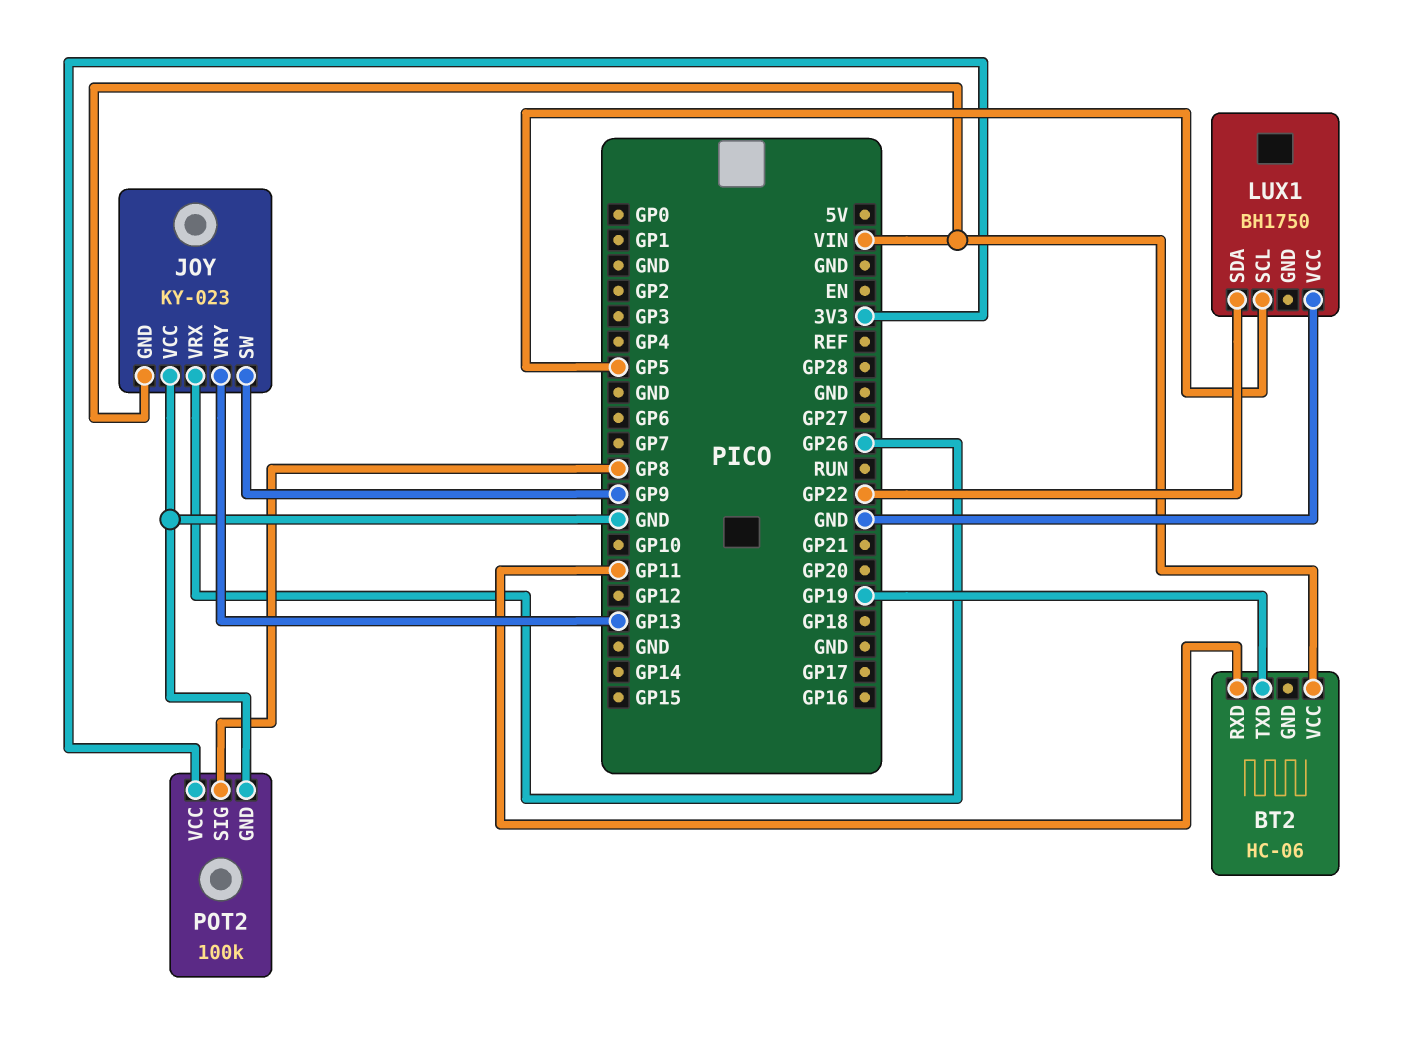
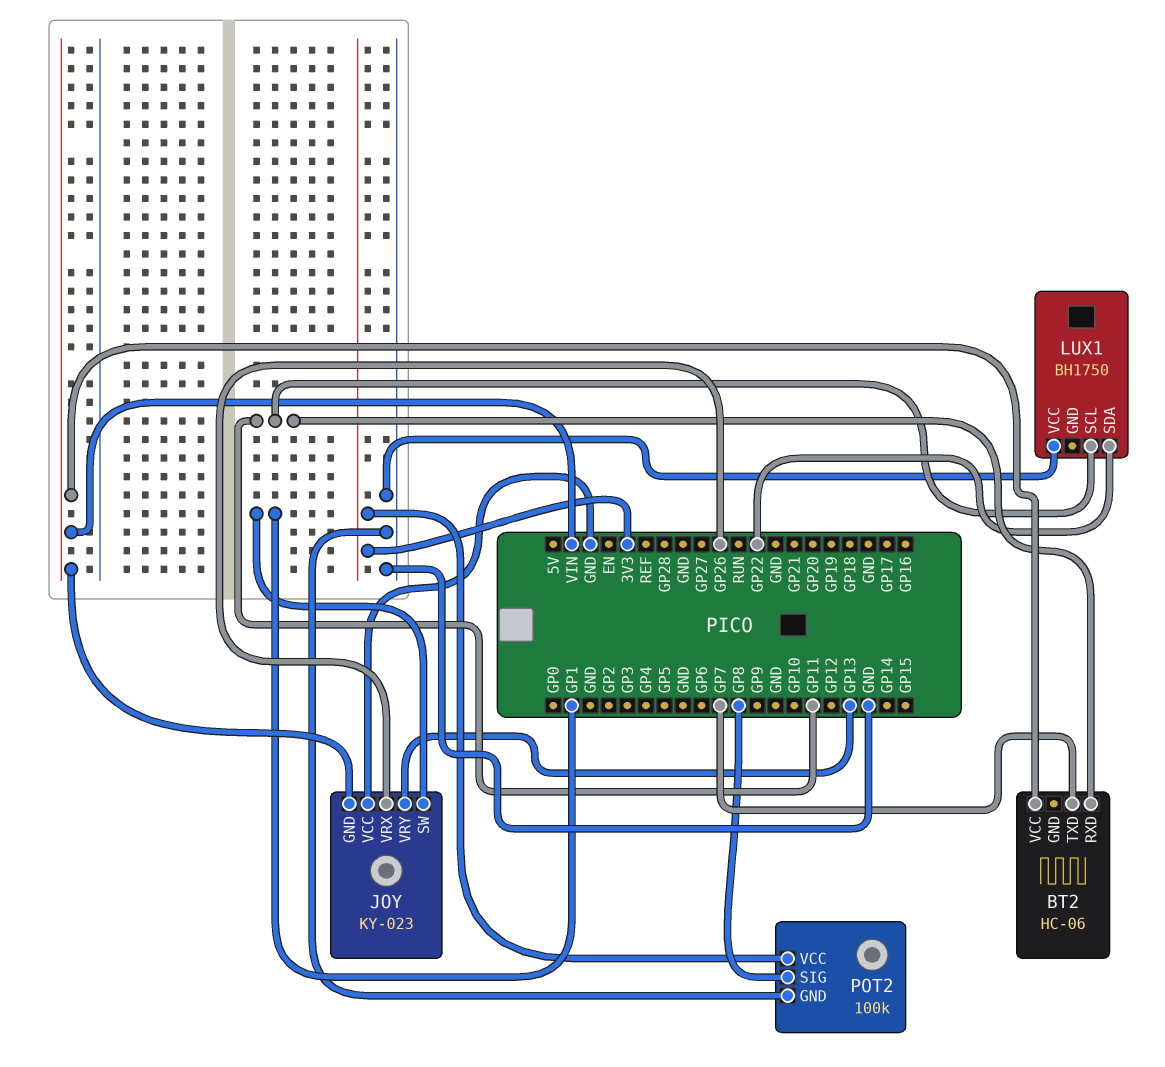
BT2 pin TXD: GP19 -> GP7
JOY pin SW: GP9 -> GP1
LUX1 pin SCL: GP5 -> GP11

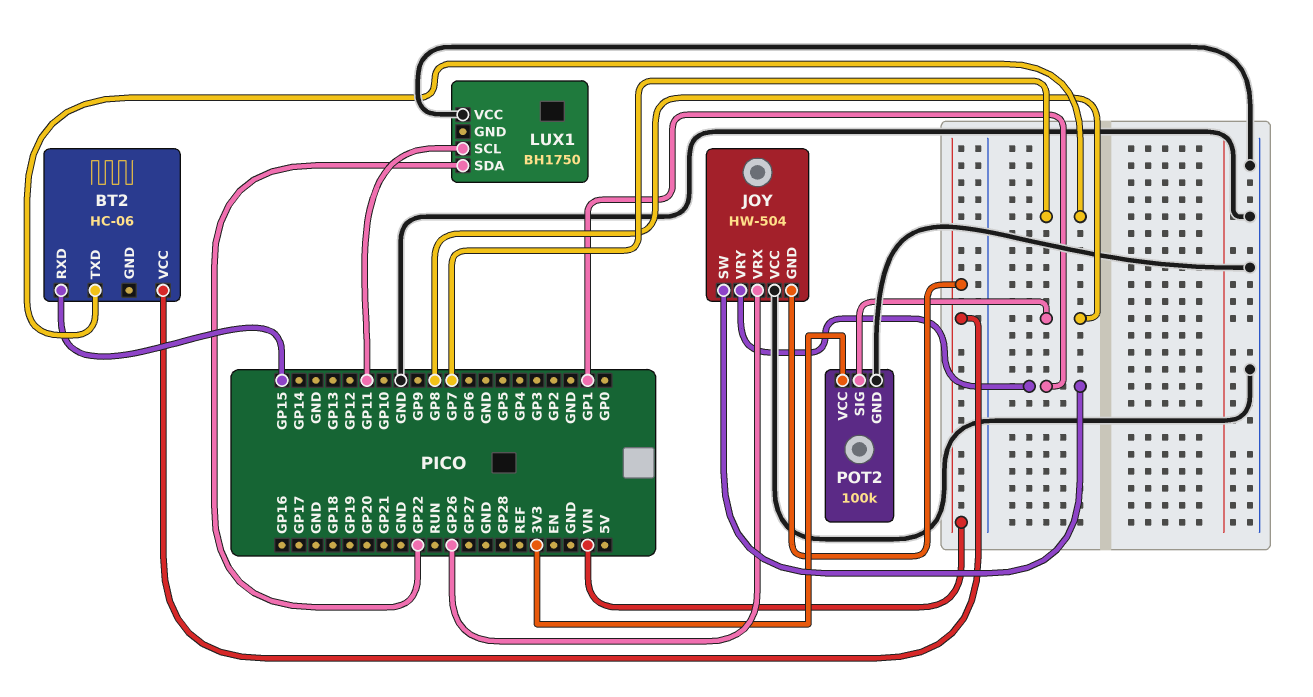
BT2 pin RXD: GP11 -> GP15
JOY: KY-023 -> HW-504
JOY pin VRY: GP13 -> GP1

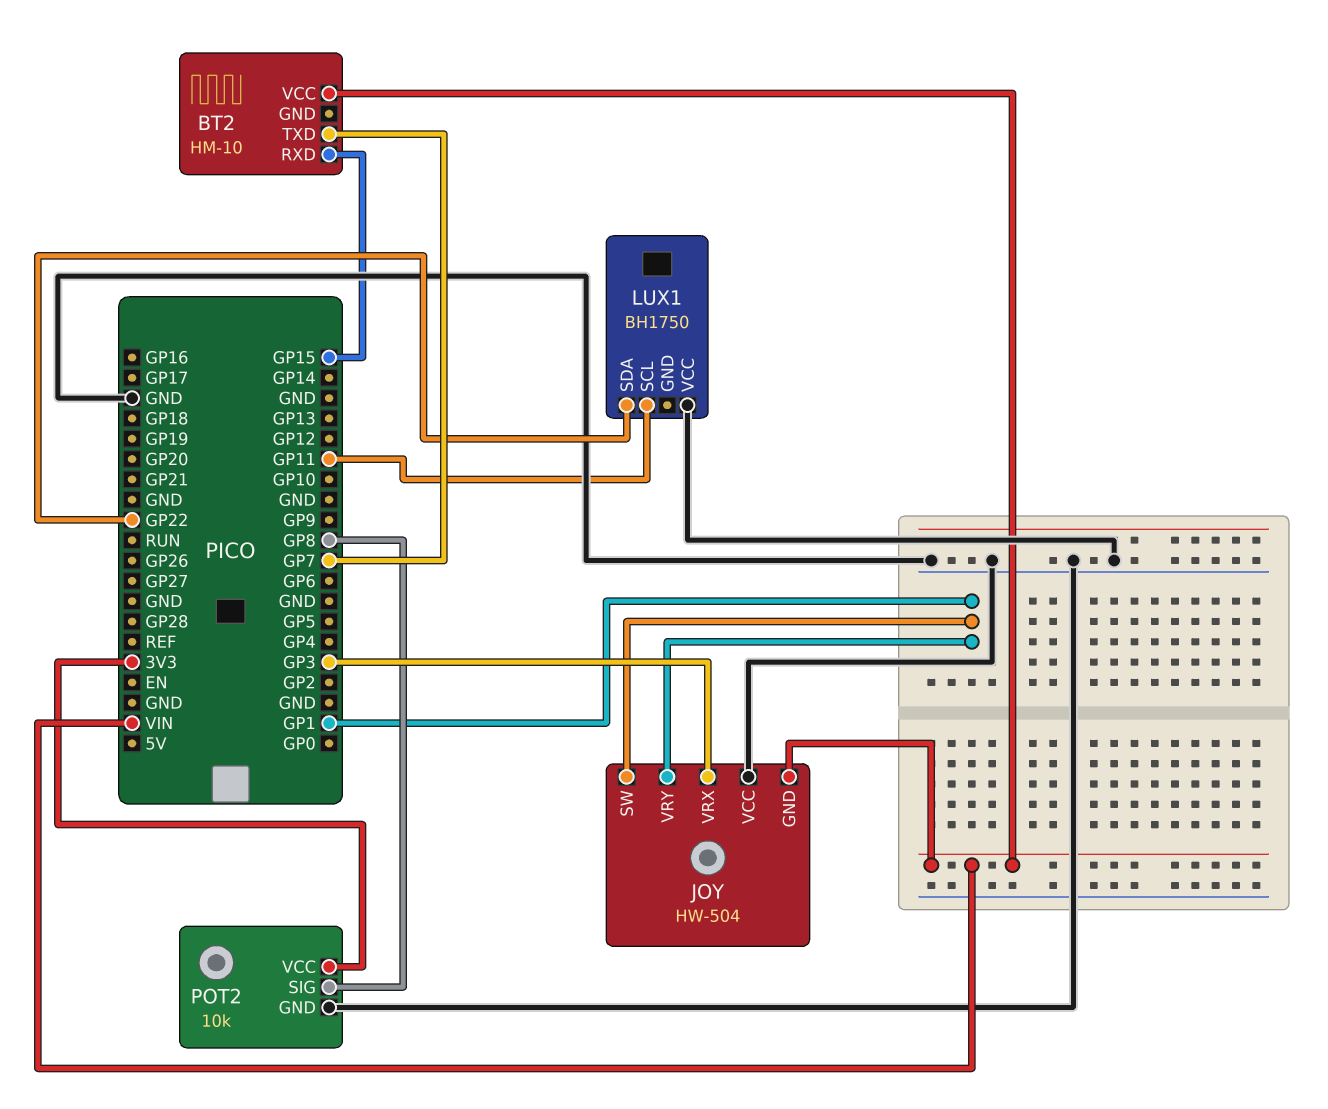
BT2: HC-06 -> HM-10
JOY pin VRX: GP26 -> GP3
POT2: 100k -> 10k

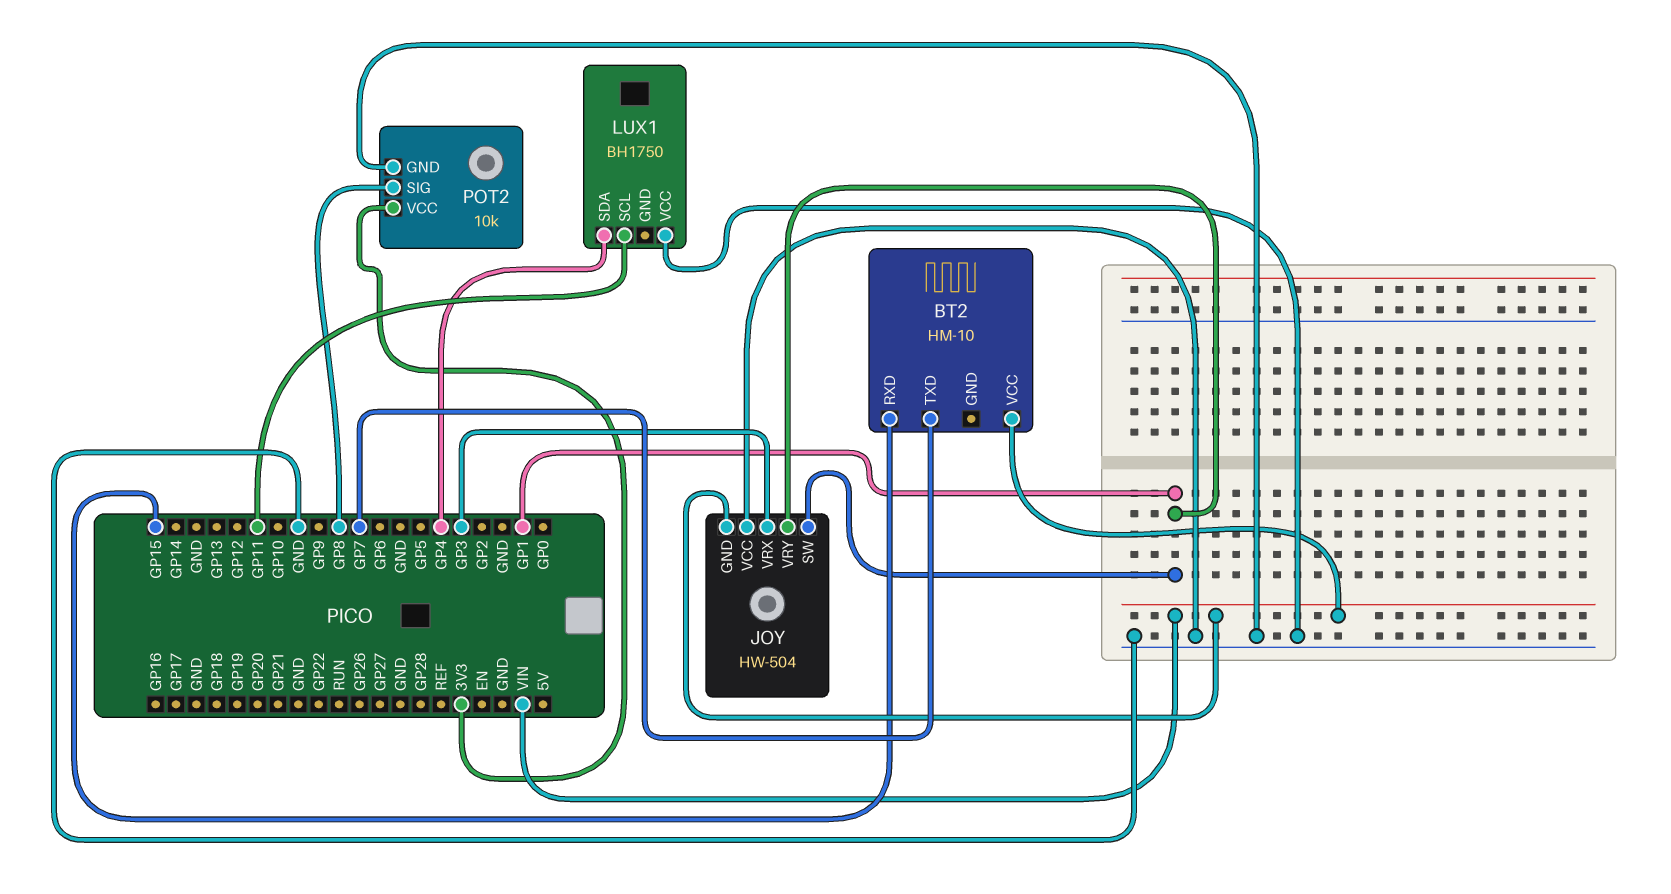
LUX1 pin SDA: GP22 -> GP4

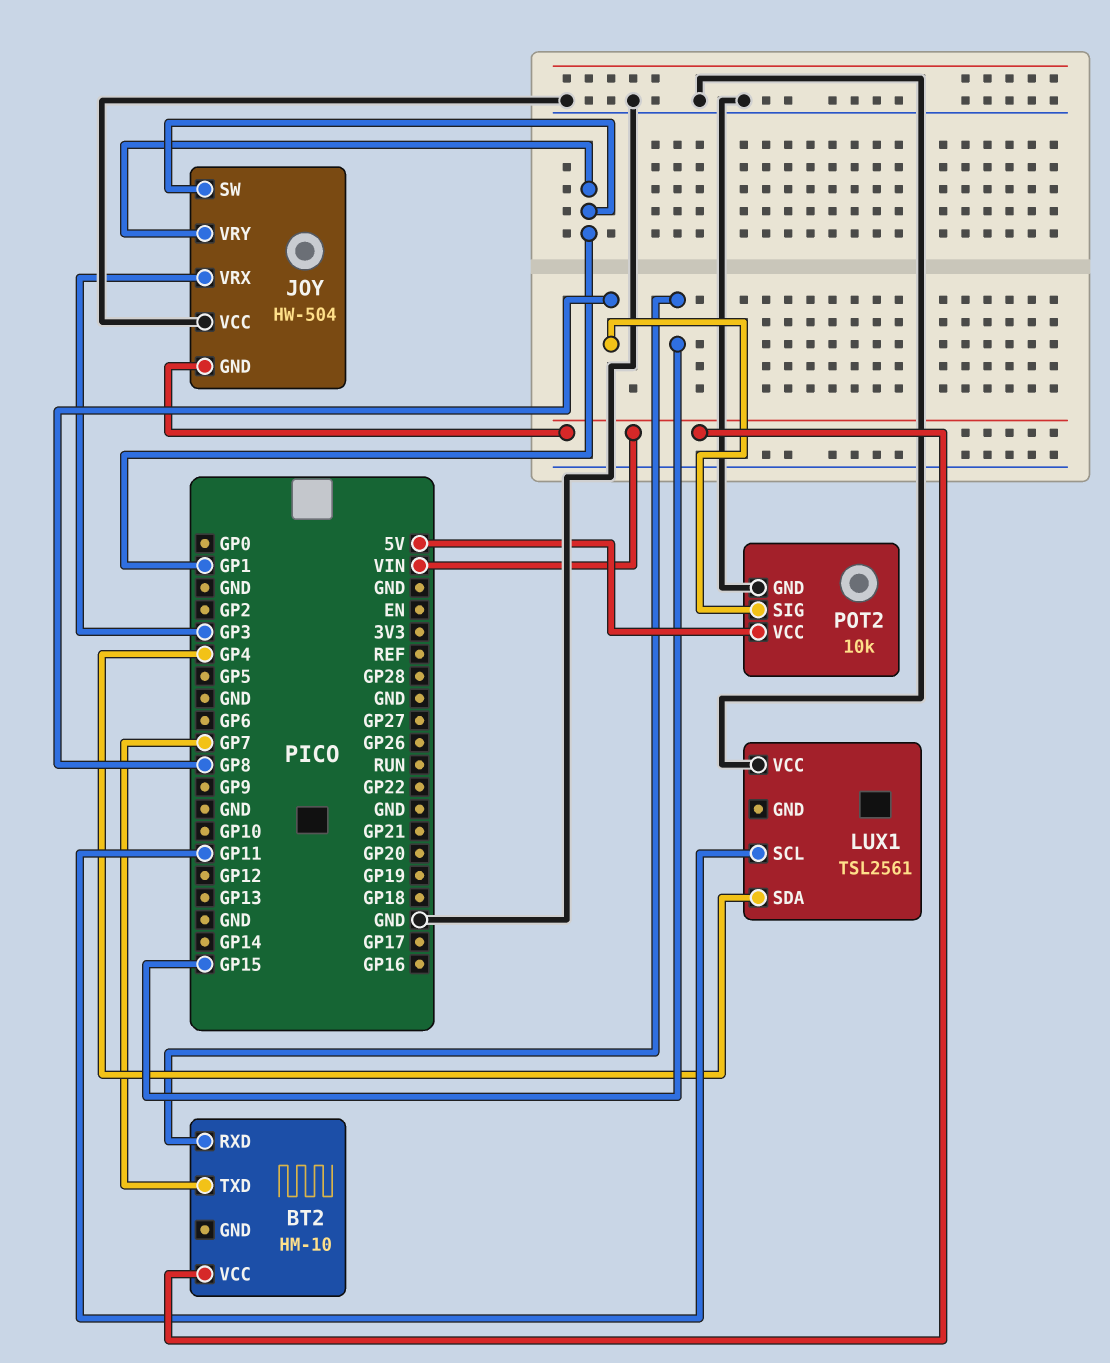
LUX1: BH1750 -> TSL2561
POT2 pin VCC: 3V3 -> 5V

